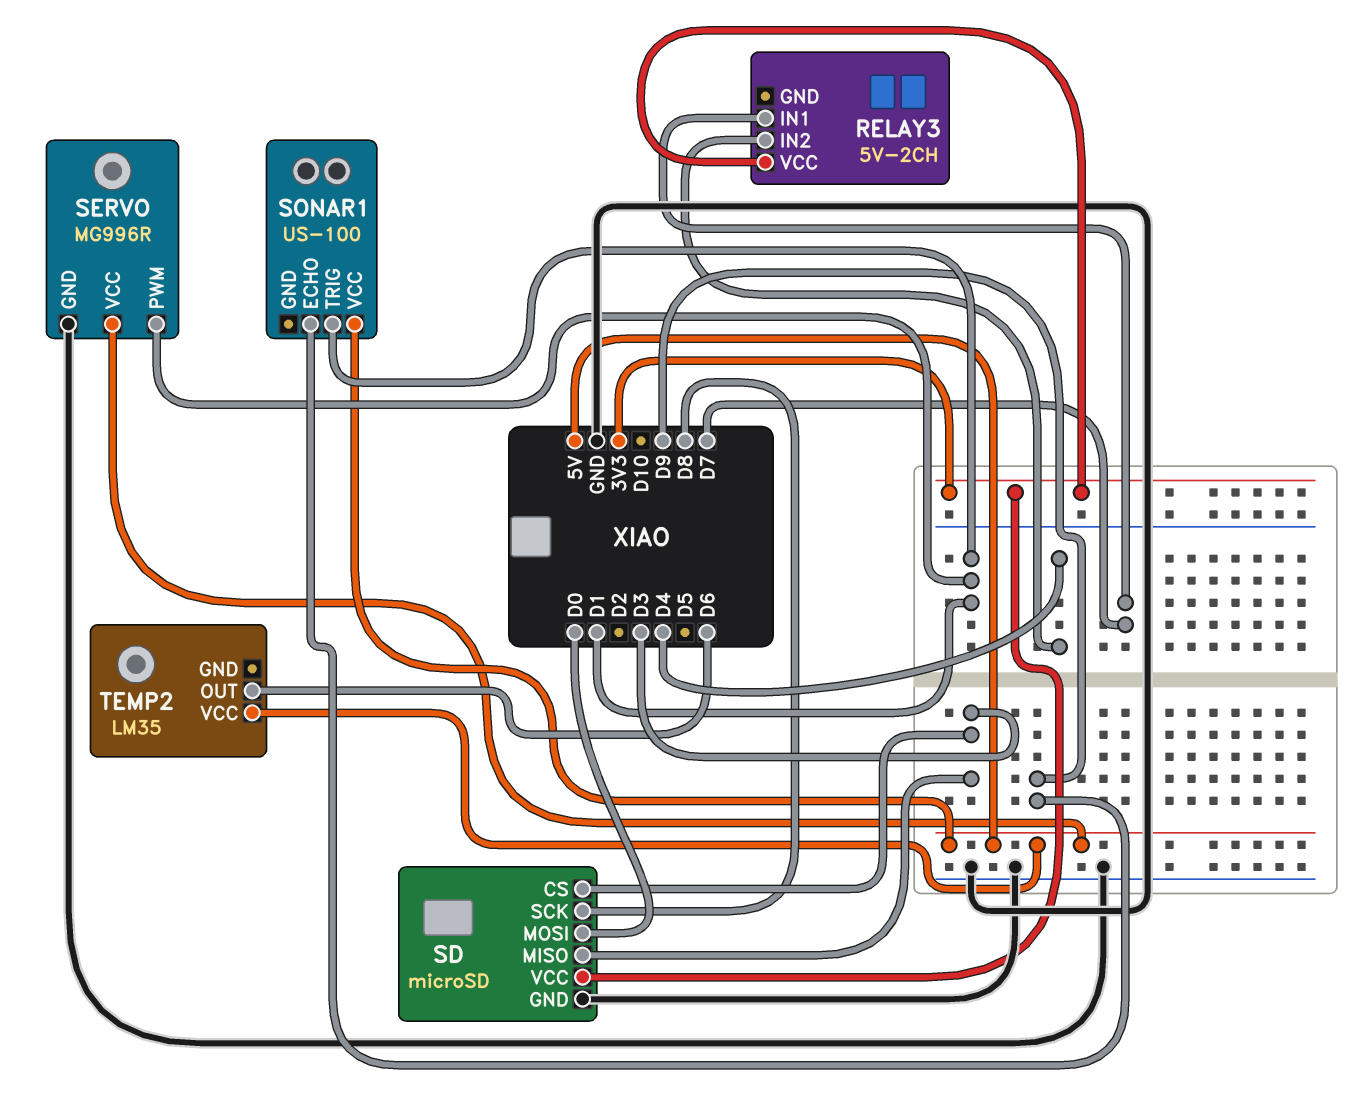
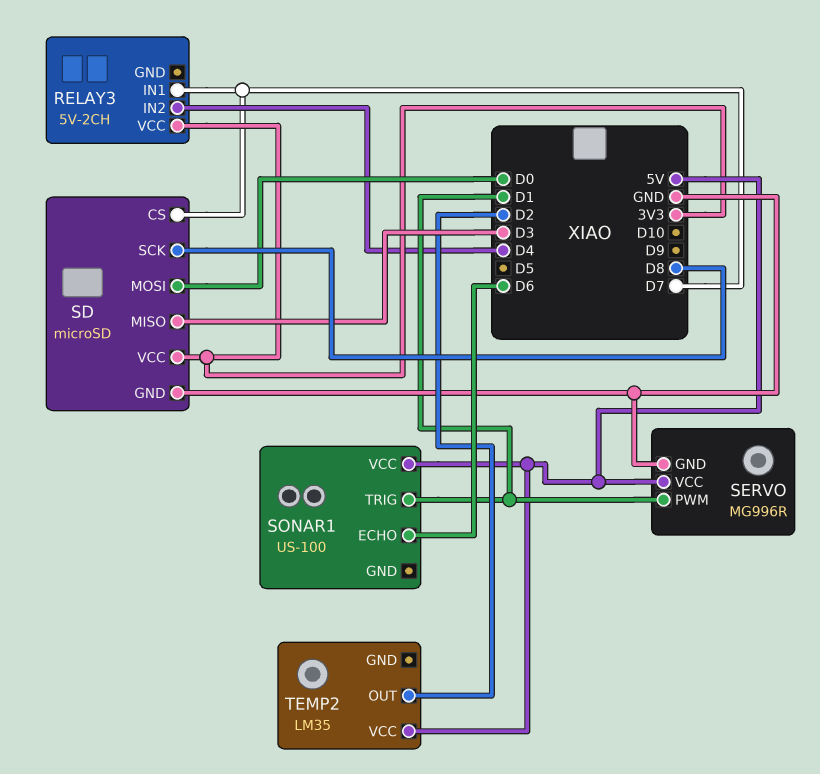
SD pin CS: D3 -> D7
SONAR1 pin ECHO: D9 -> D6
TEMP2 pin OUT: D6 -> D2

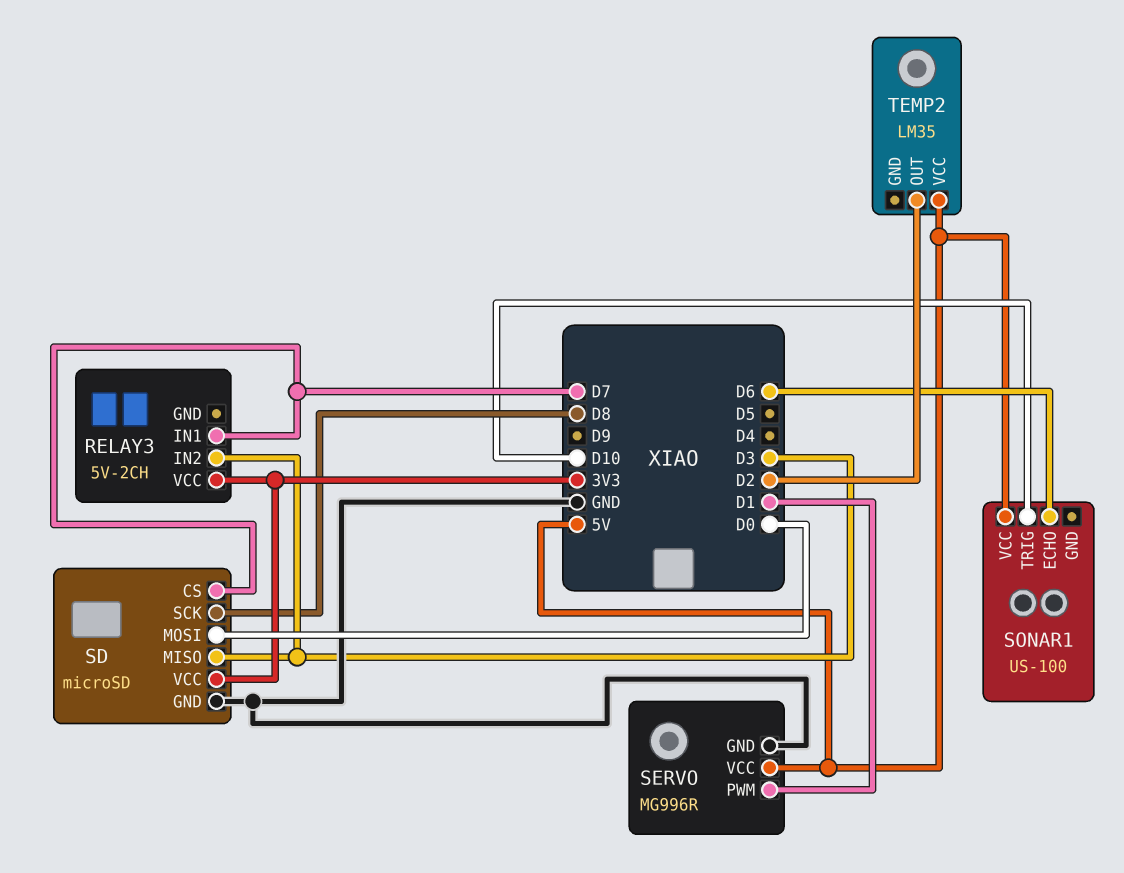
RELAY3 pin IN2: D4 -> D3
SONAR1 pin TRIG: D1 -> D10

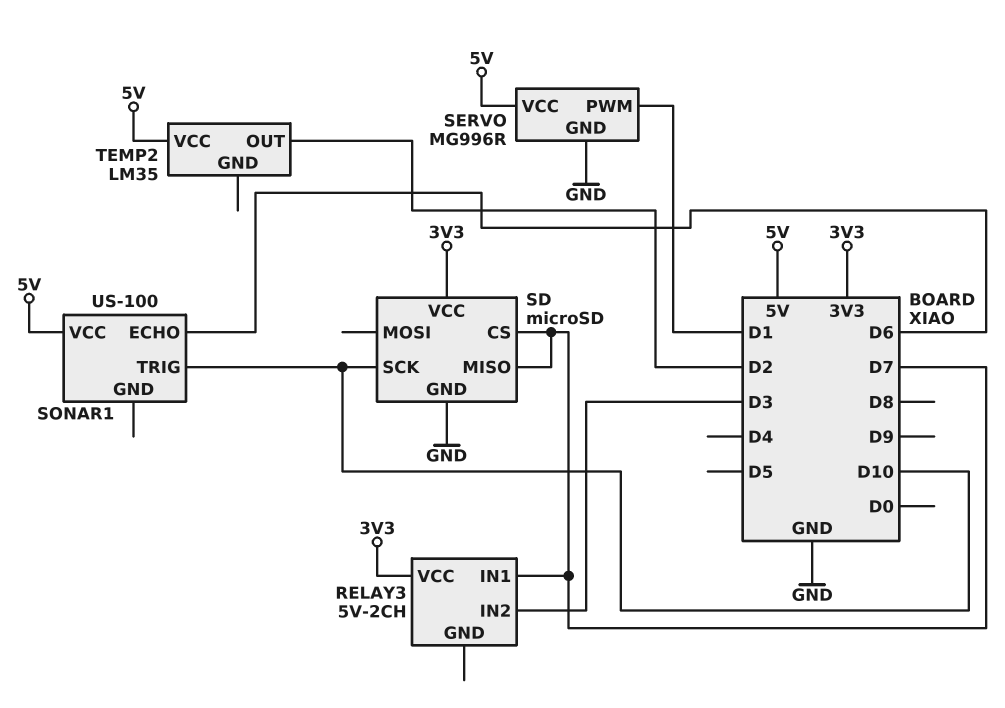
SD pin MISO: D3 -> D7
SD pin MOSI: D0 -> none
SD pin SCK: D8 -> D10

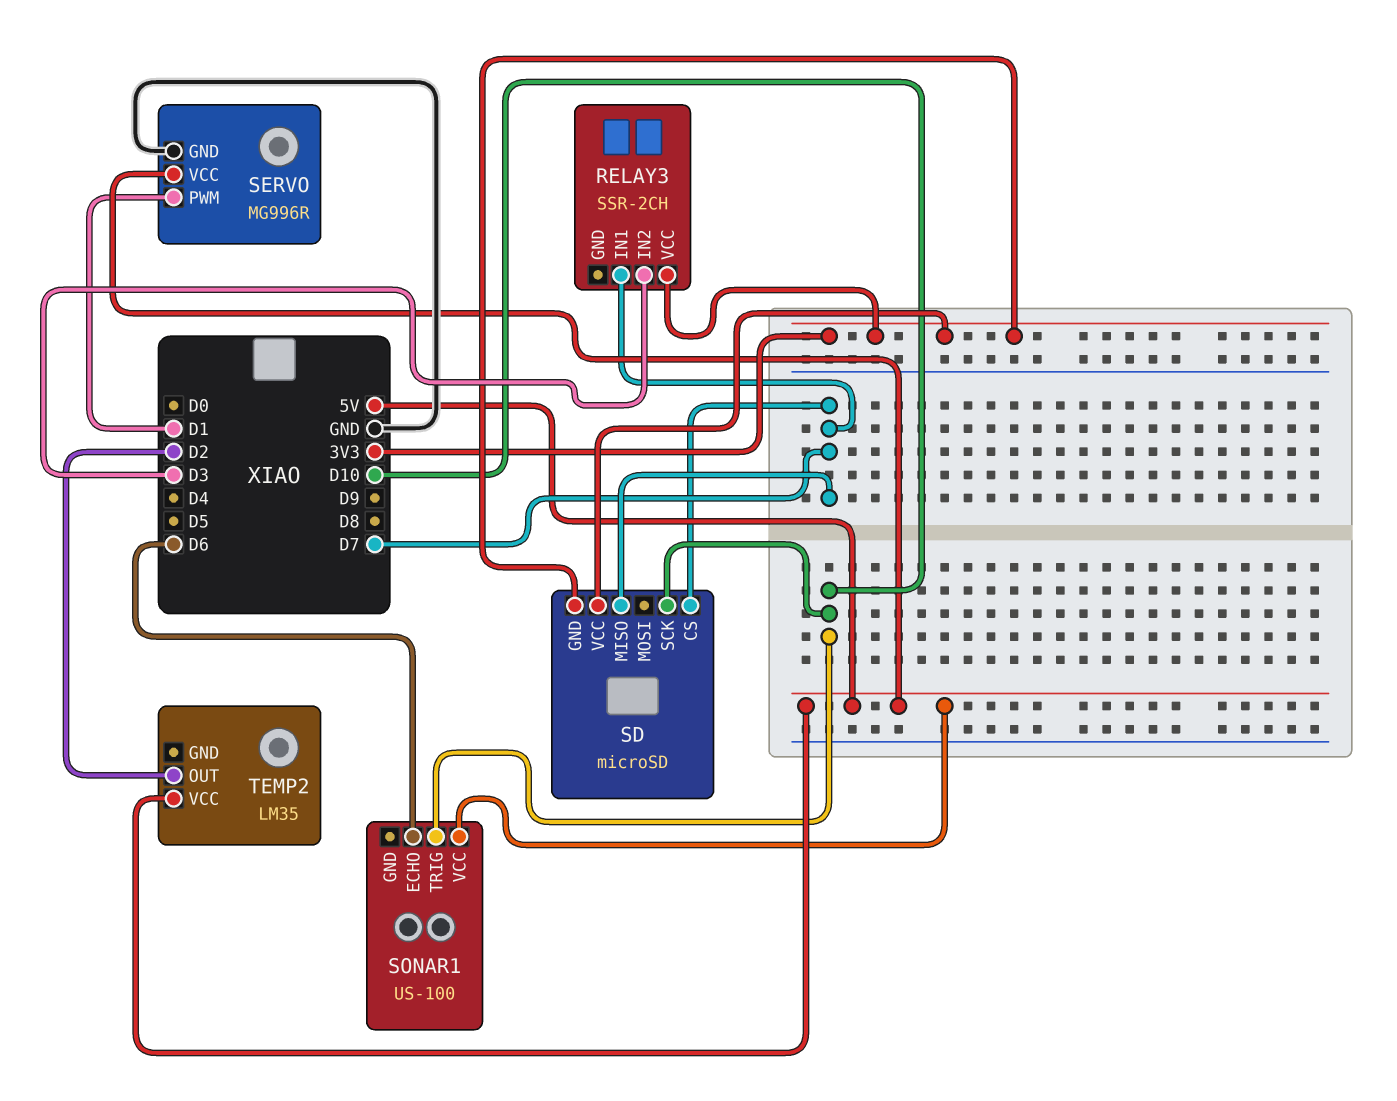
RELAY3: 5V-2CH -> SSR-2CH
SD pin GND: GND -> 3V3

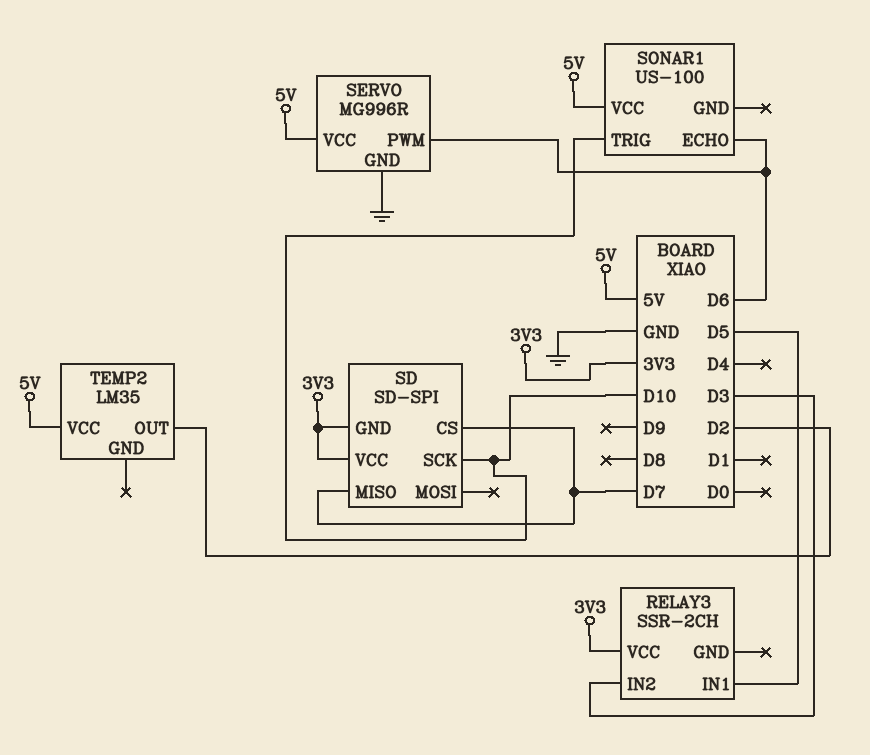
RELAY3 pin IN1: D7 -> D5
SD: microSD -> SD-SPI
SERVO pin PWM: D1 -> D6

